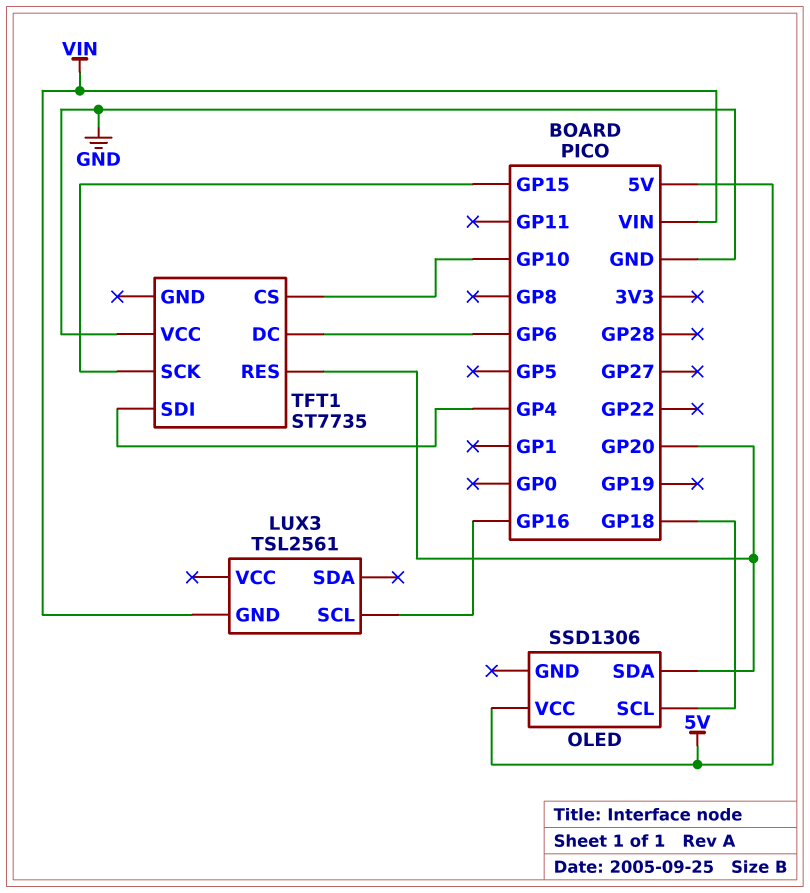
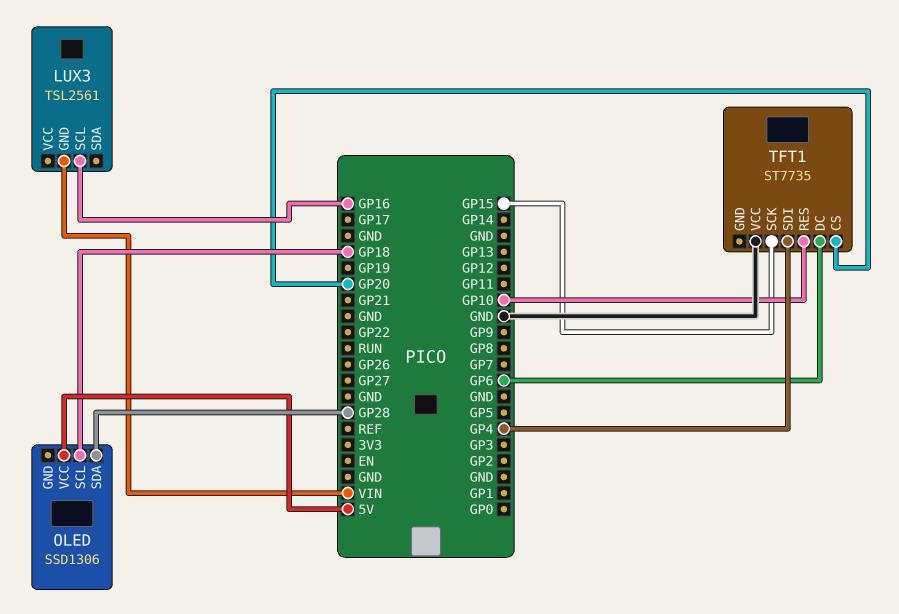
OLED pin SDA: GP20 -> GP28
TFT1 pin CS: GP10 -> GP20
TFT1 pin RES: GP20 -> GP10

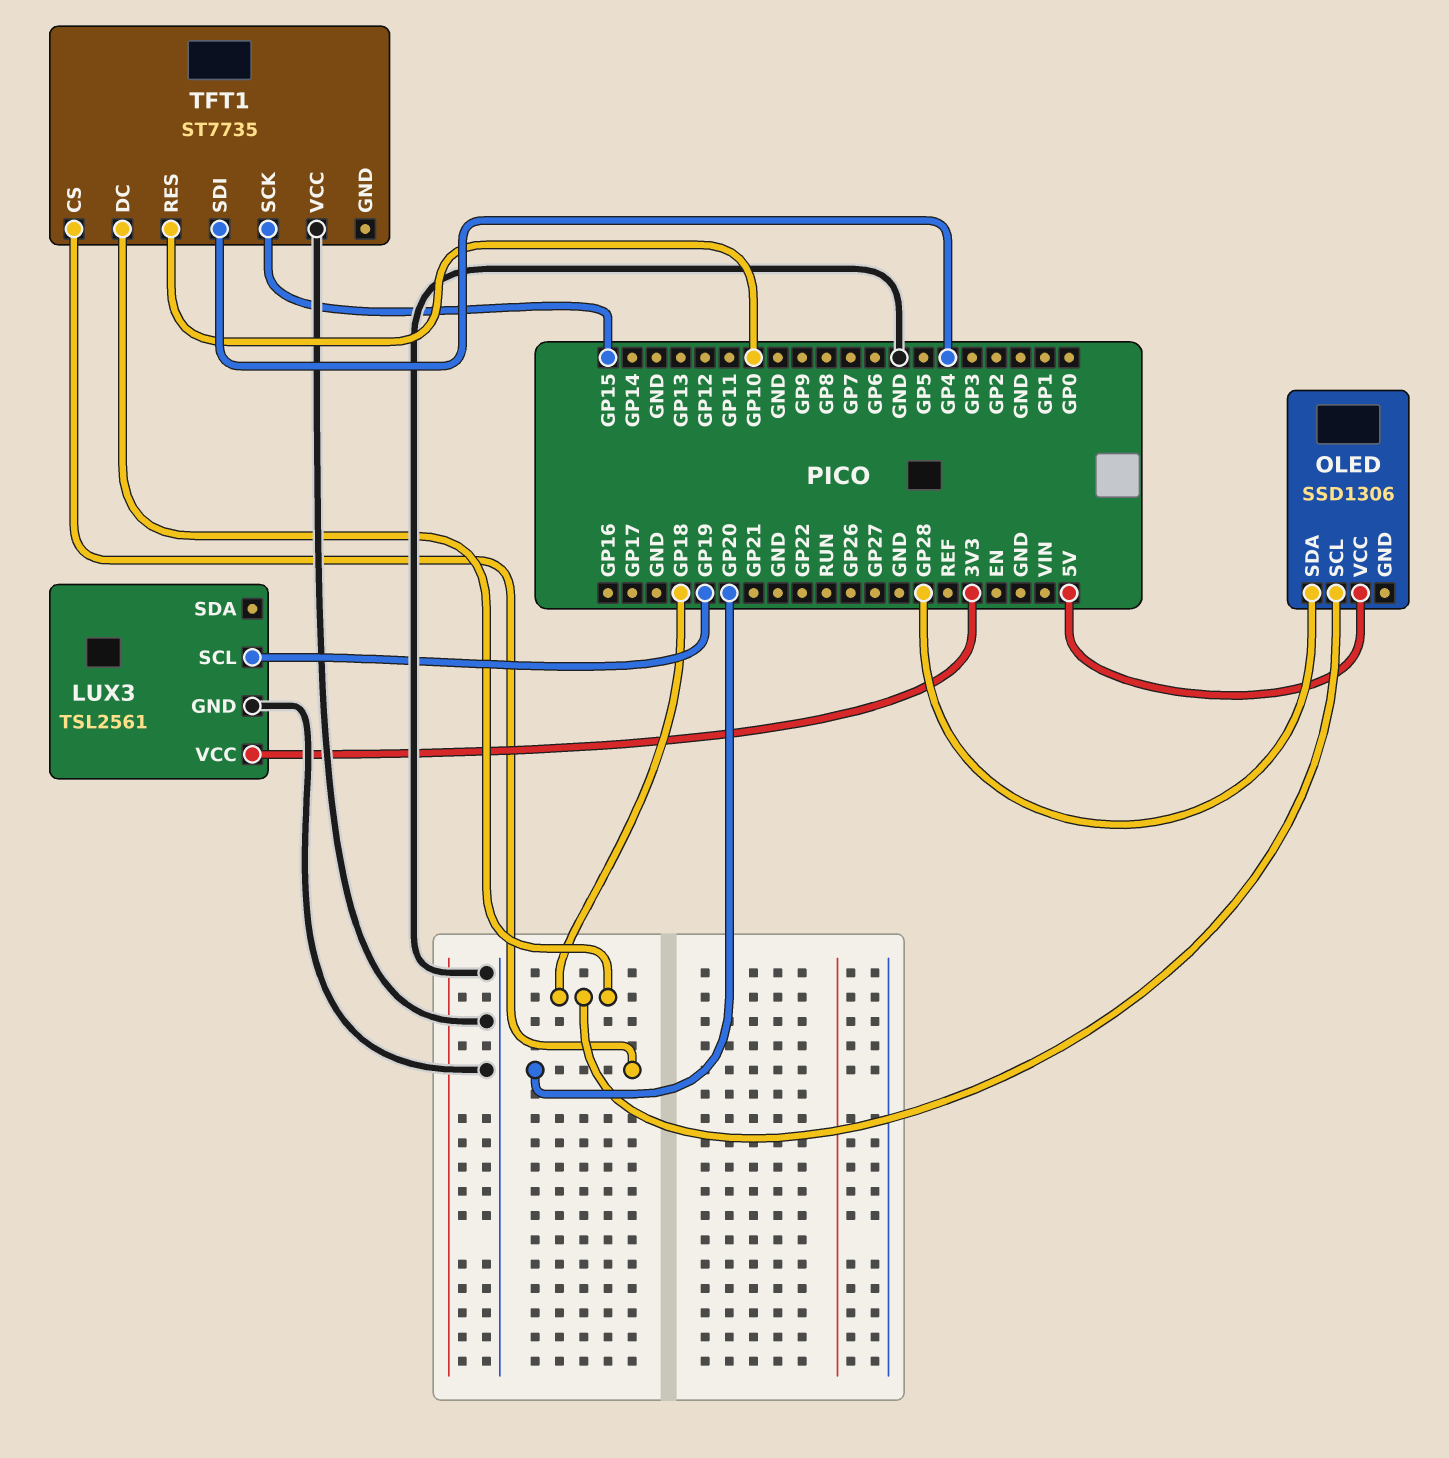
LUX3 pin GND: VIN -> GND
LUX3 pin SCL: GP16 -> GP19
LUX3 pin VCC: none -> 3V3
TFT1 pin DC: GP6 -> GP18

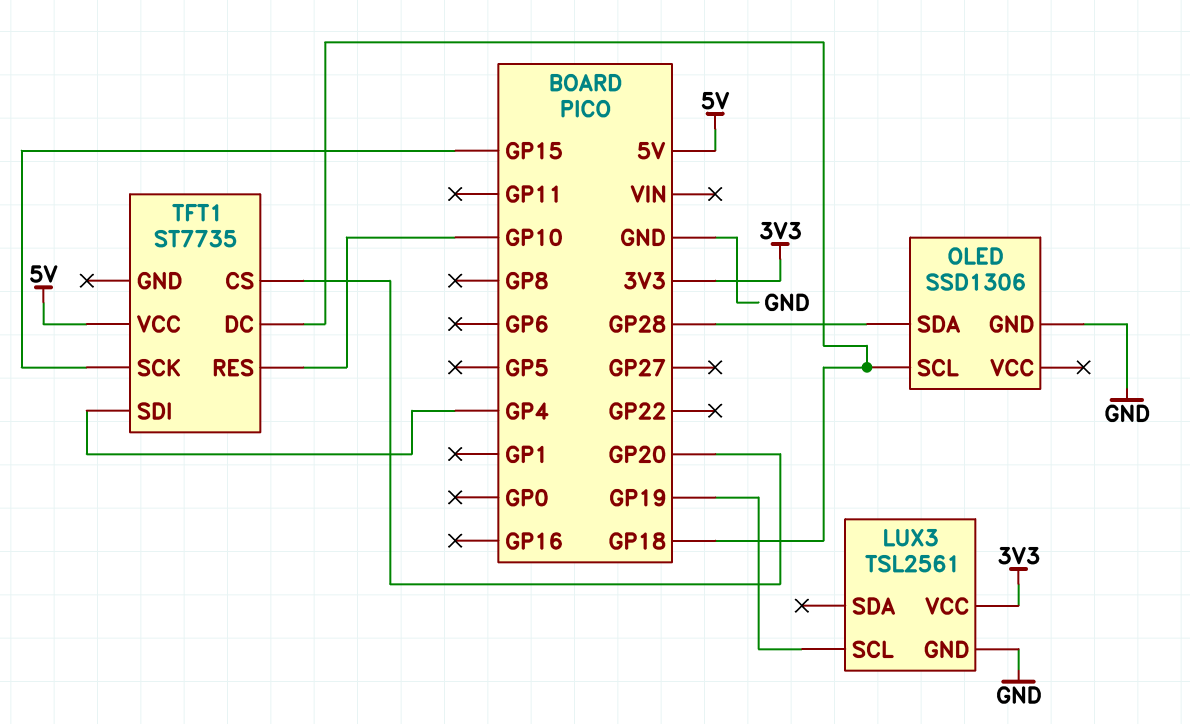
OLED pin GND: none -> GND
OLED pin VCC: 5V -> none
TFT1 pin VCC: GND -> 5V

